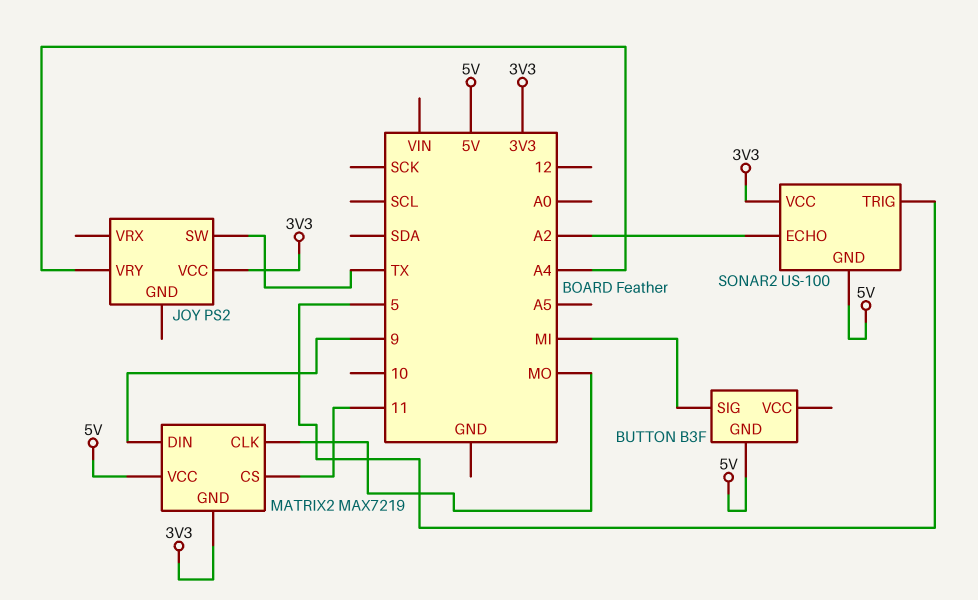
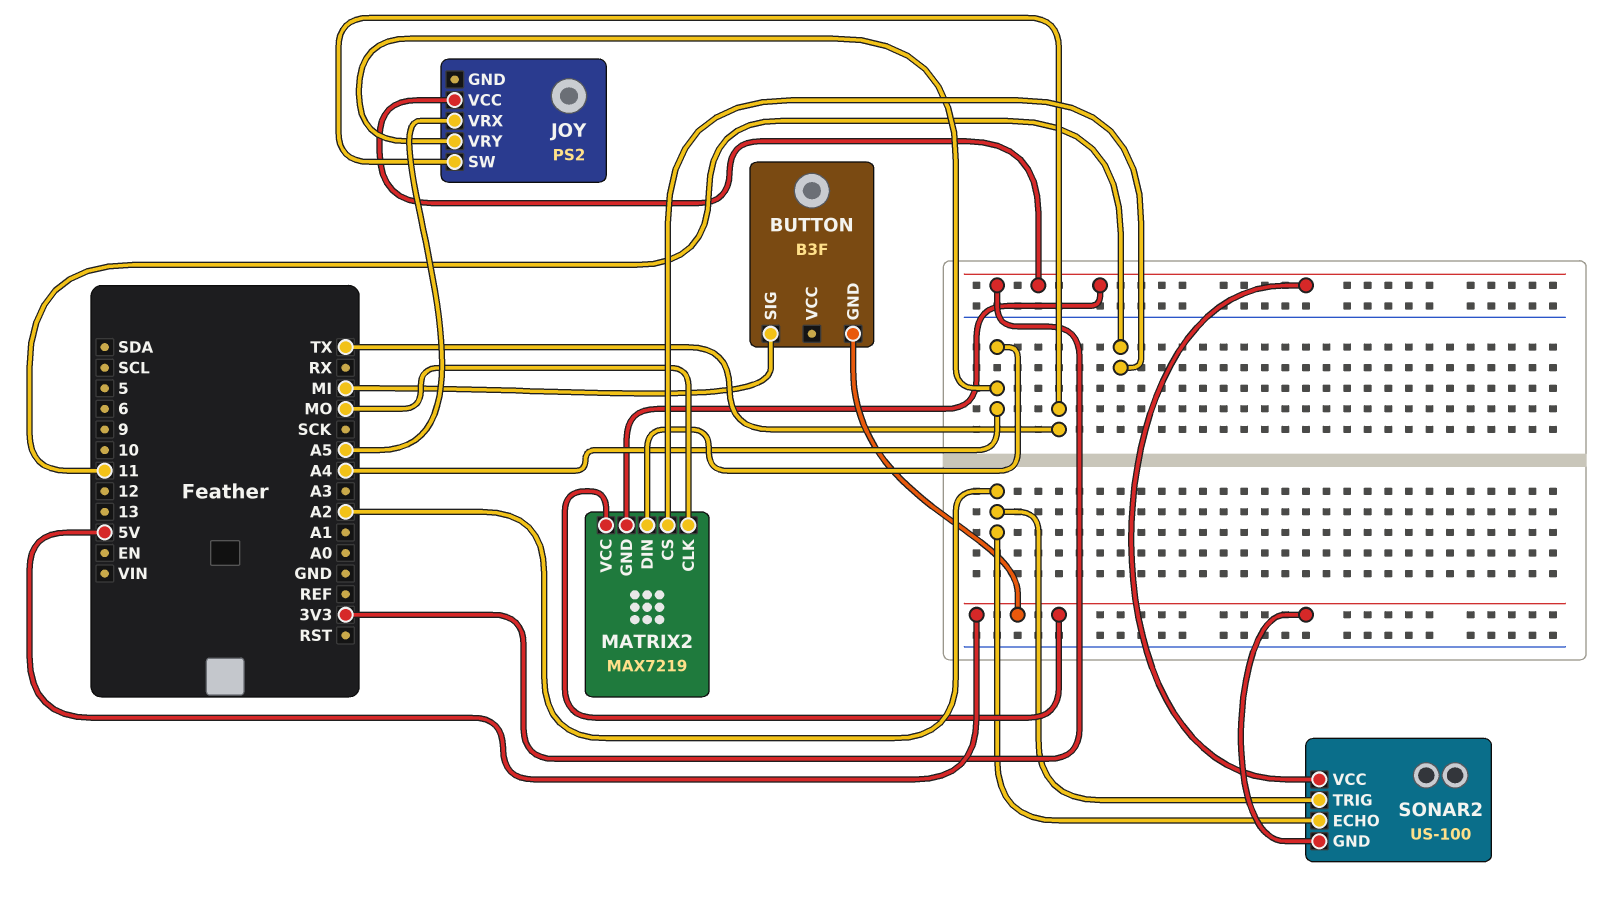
JOY pin VRX: none -> A5
MATRIX2 pin DIN: 9 -> A4
SONAR2 pin TRIG: 5 -> A2

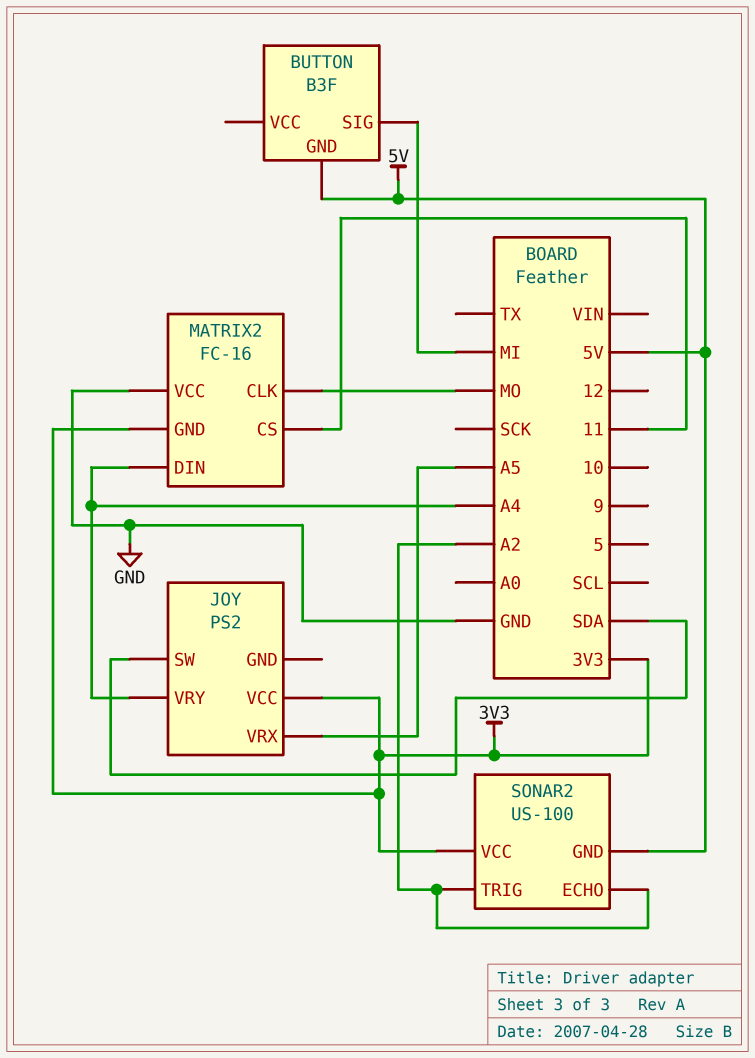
JOY pin SW: TX -> SDA
MATRIX2: MAX7219 -> FC-16
MATRIX2 pin VCC: 5V -> GND

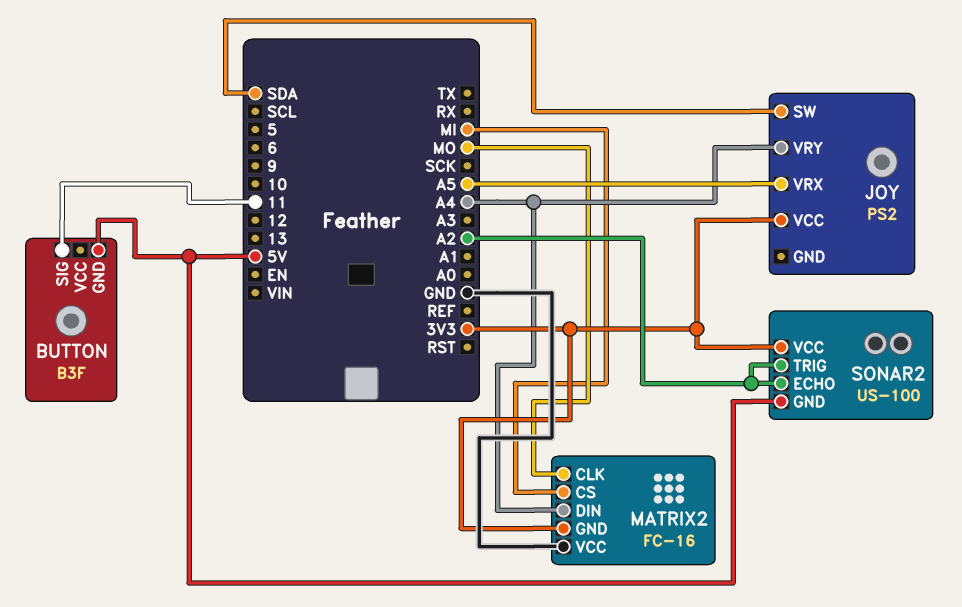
BUTTON pin SIG: MI -> 11
MATRIX2 pin CS: 11 -> MI

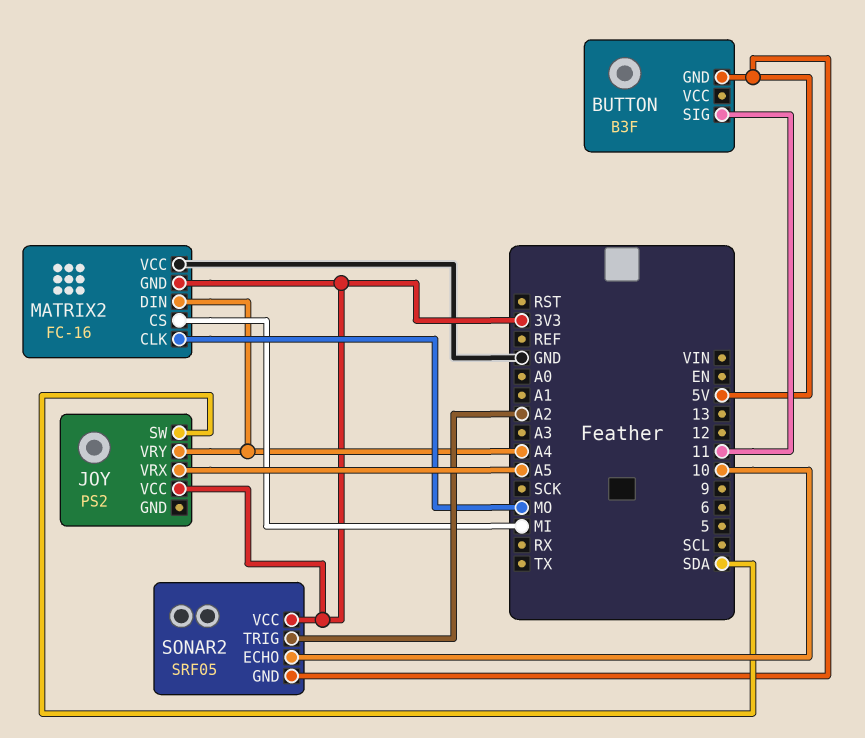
SONAR2: US-100 -> SRF05
SONAR2 pin ECHO: A2 -> 10

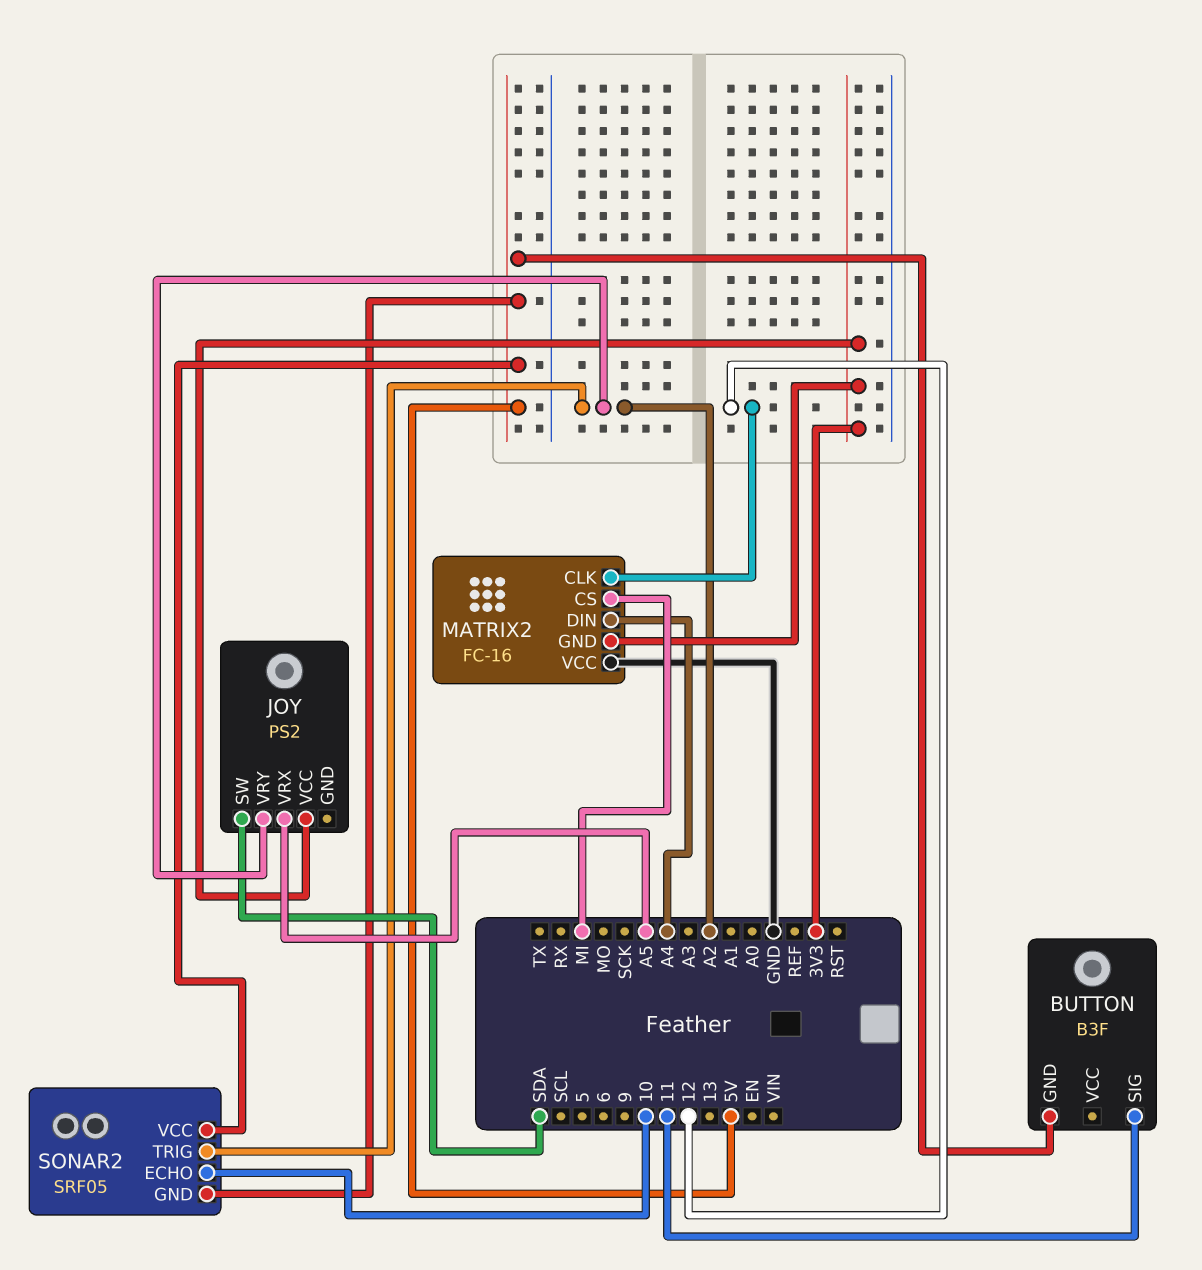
JOY pin VRY: A4 -> A2
MATRIX2 pin CLK: MO -> 12
SONAR2 pin VCC: 3V3 -> 5V

